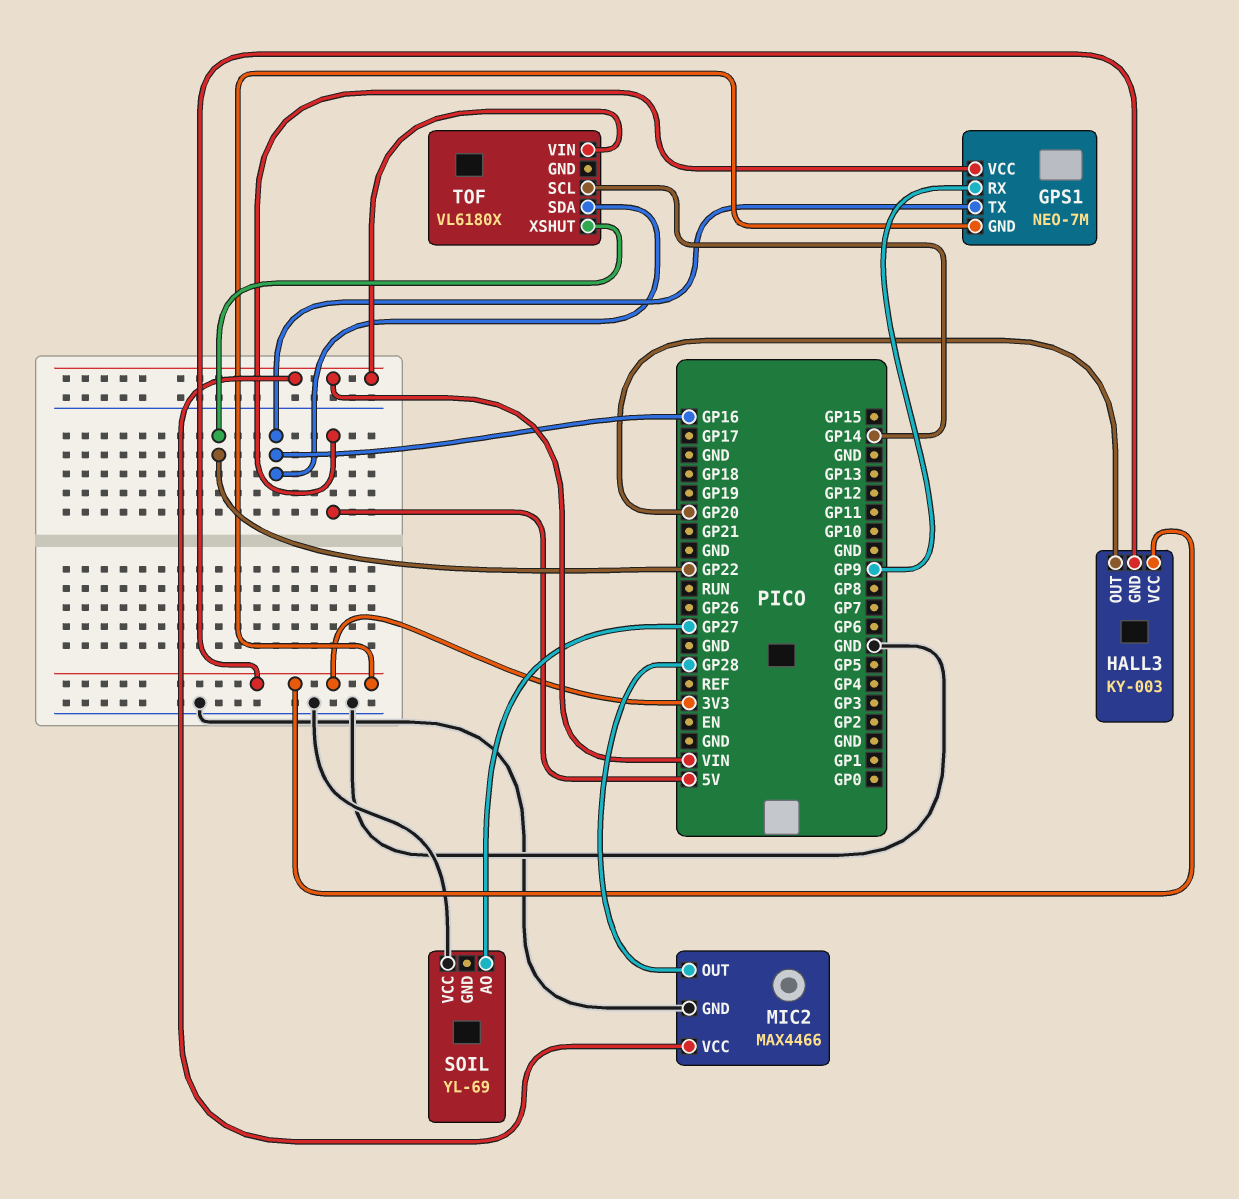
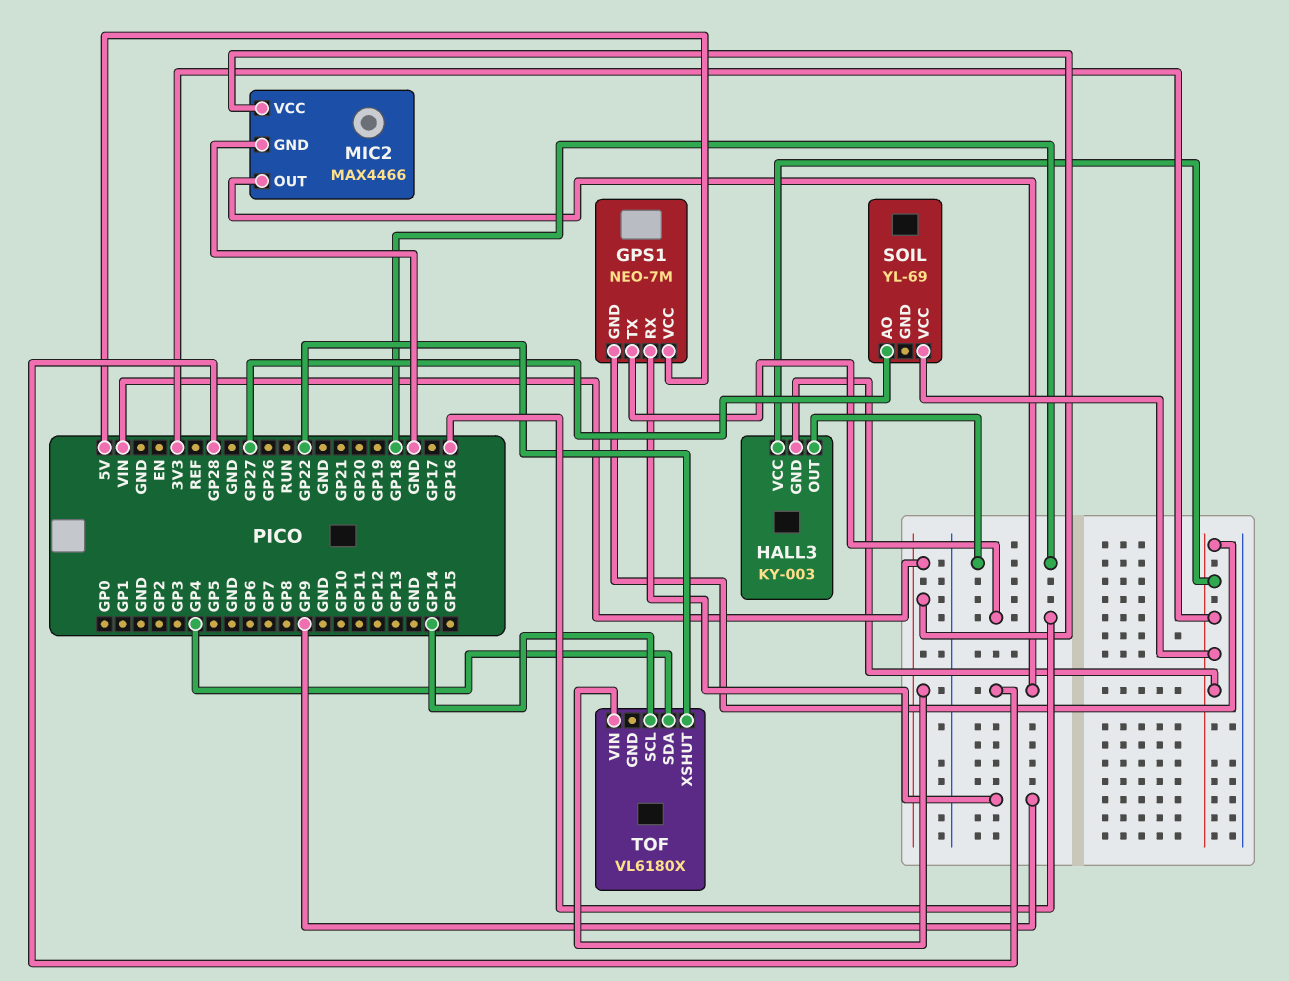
HALL3 pin OUT: GP20 -> GP18
SOIL pin VCC: GND -> 3V3
TOF pin SDA: GP16 -> GP4

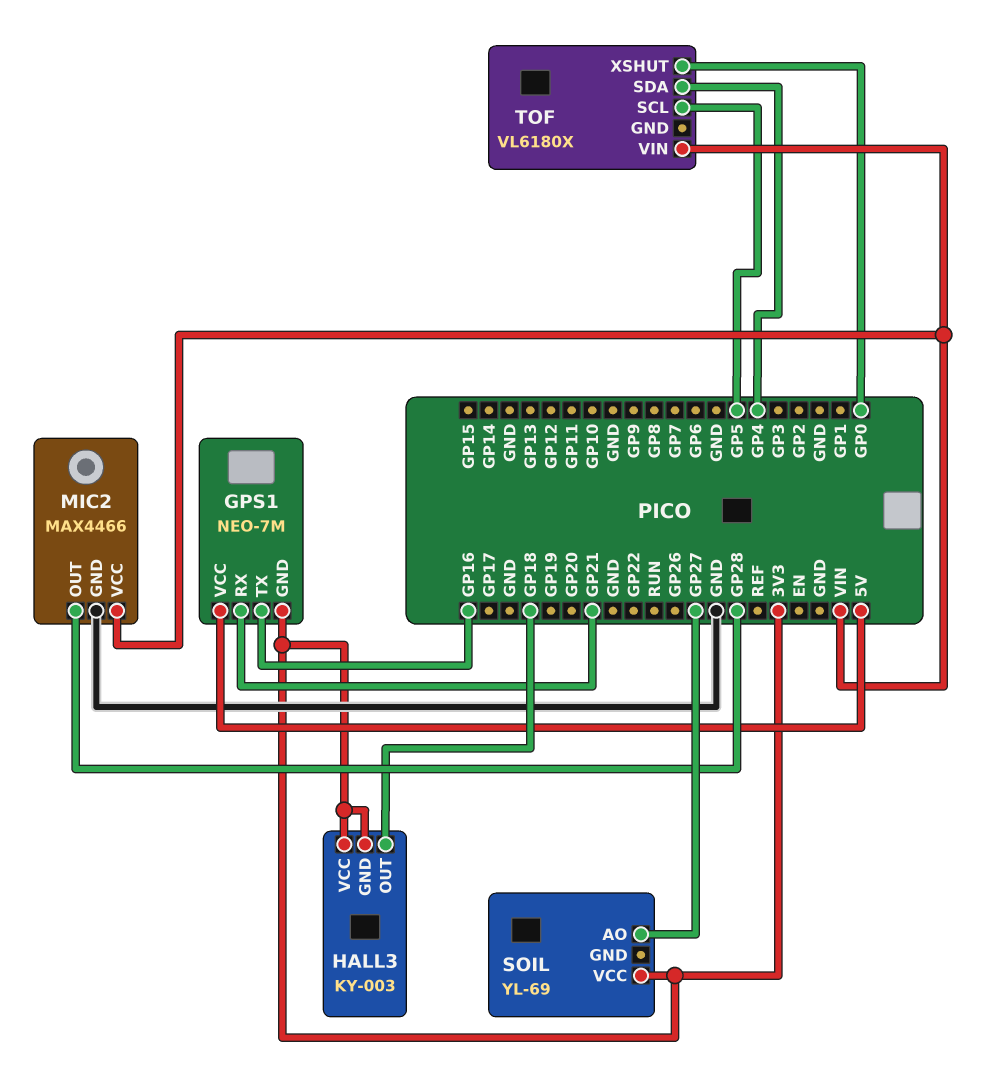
GPS1 pin RX: GP9 -> GP21
TOF pin SCL: GP14 -> GP5
TOF pin XSHUT: GP22 -> GP0

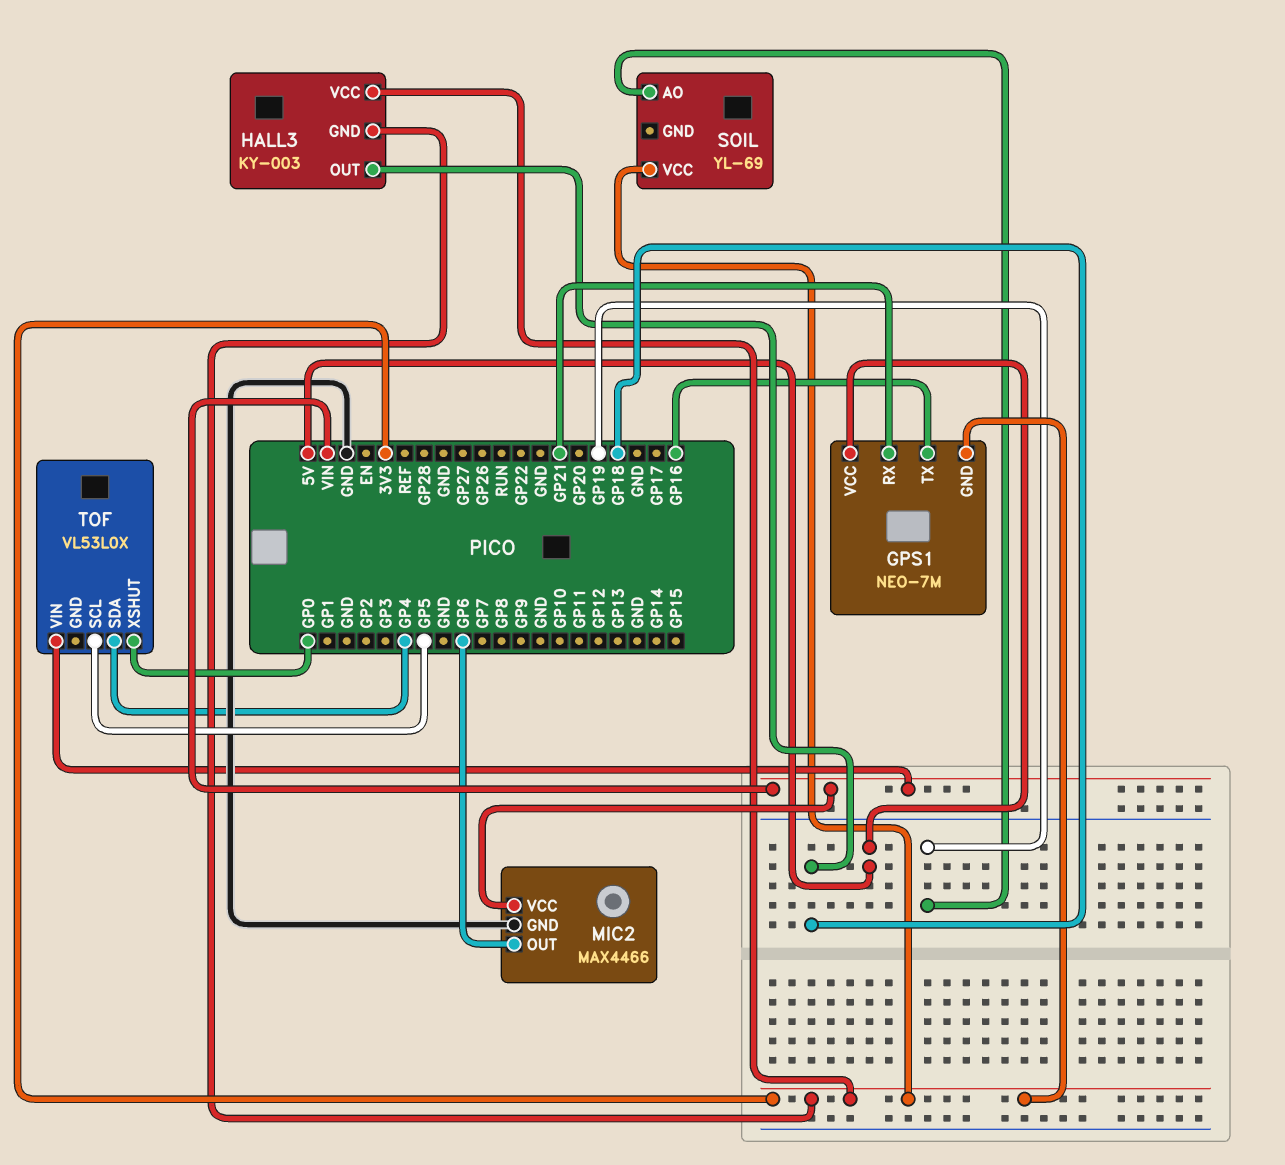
MIC2 pin OUT: GP28 -> GP6
SOIL pin AO: GP27 -> GP19
TOF: VL6180X -> VL53L0X

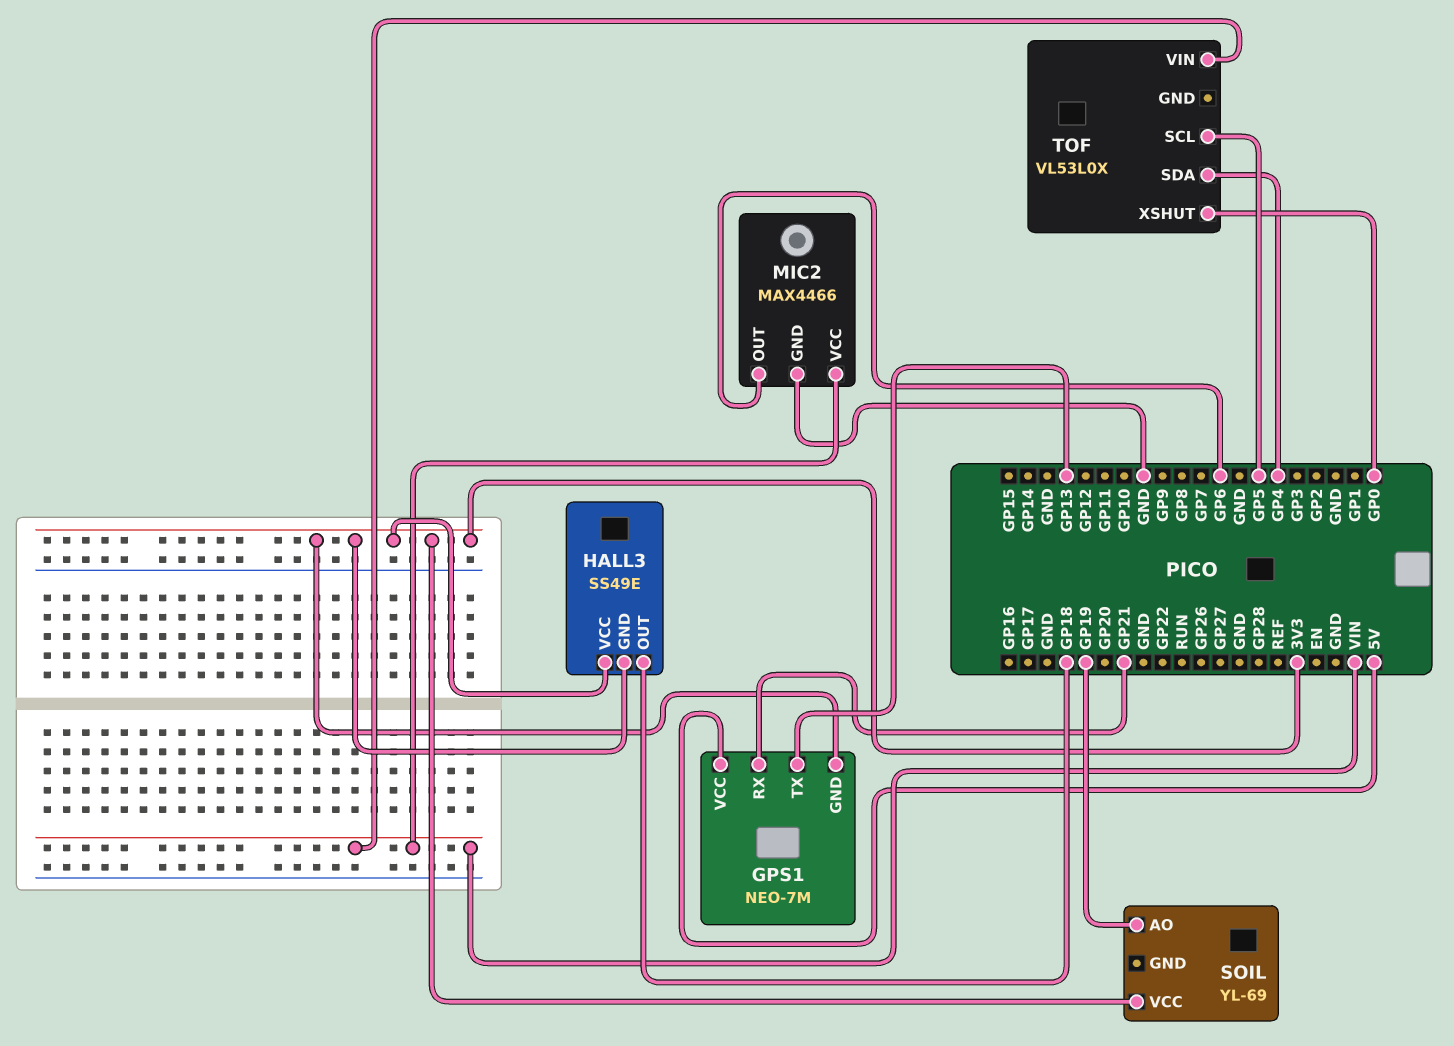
GPS1 pin TX: GP16 -> GP13
HALL3: KY-003 -> SS49E

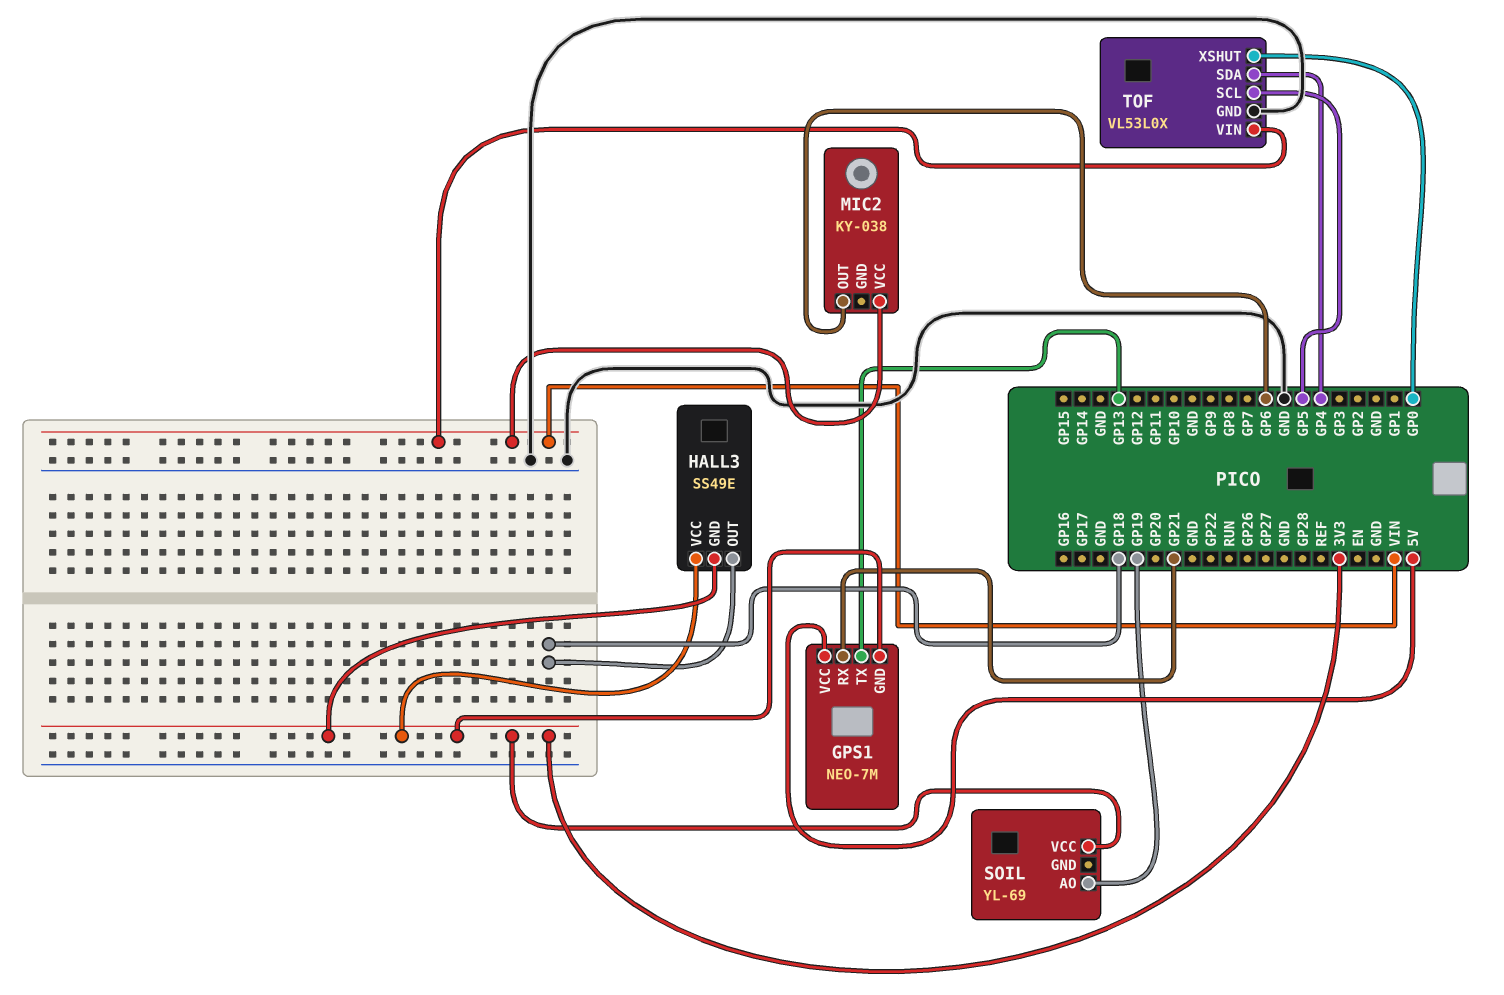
MIC2: MAX4466 -> KY-038
MIC2 pin GND: GND -> none
TOF pin GND: none -> GND

